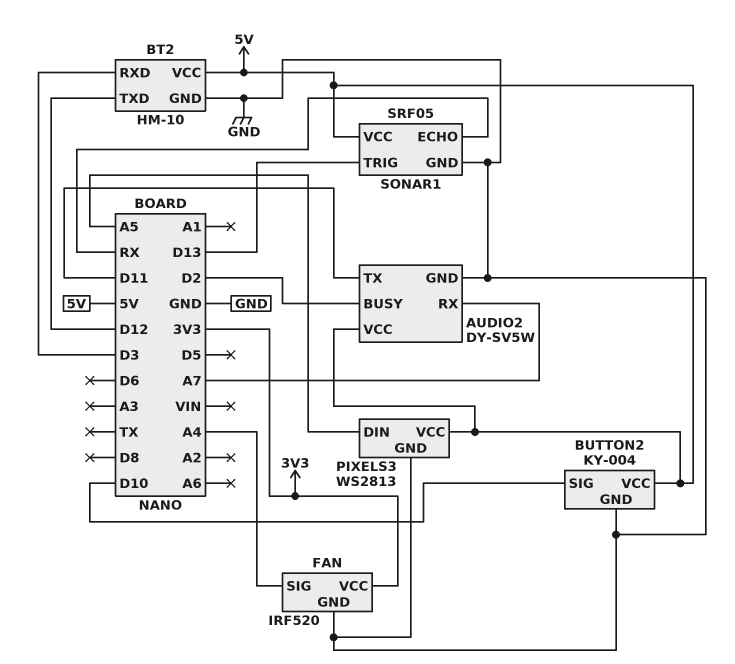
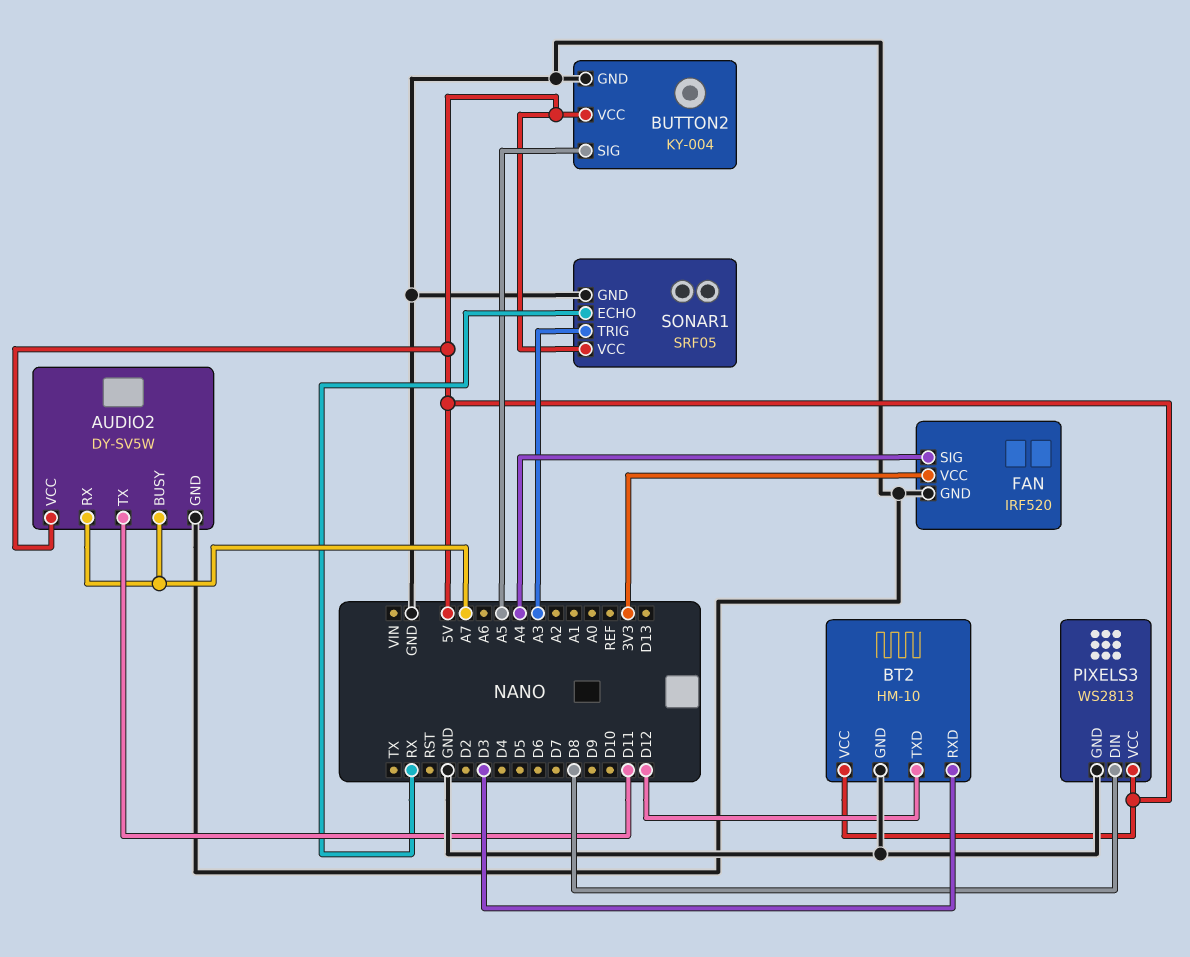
AUDIO2 pin BUSY: D2 -> A7
BUTTON2 pin SIG: D10 -> A5
PIXELS3 pin DIN: A5 -> D8
SONAR1 pin TRIG: D13 -> A3

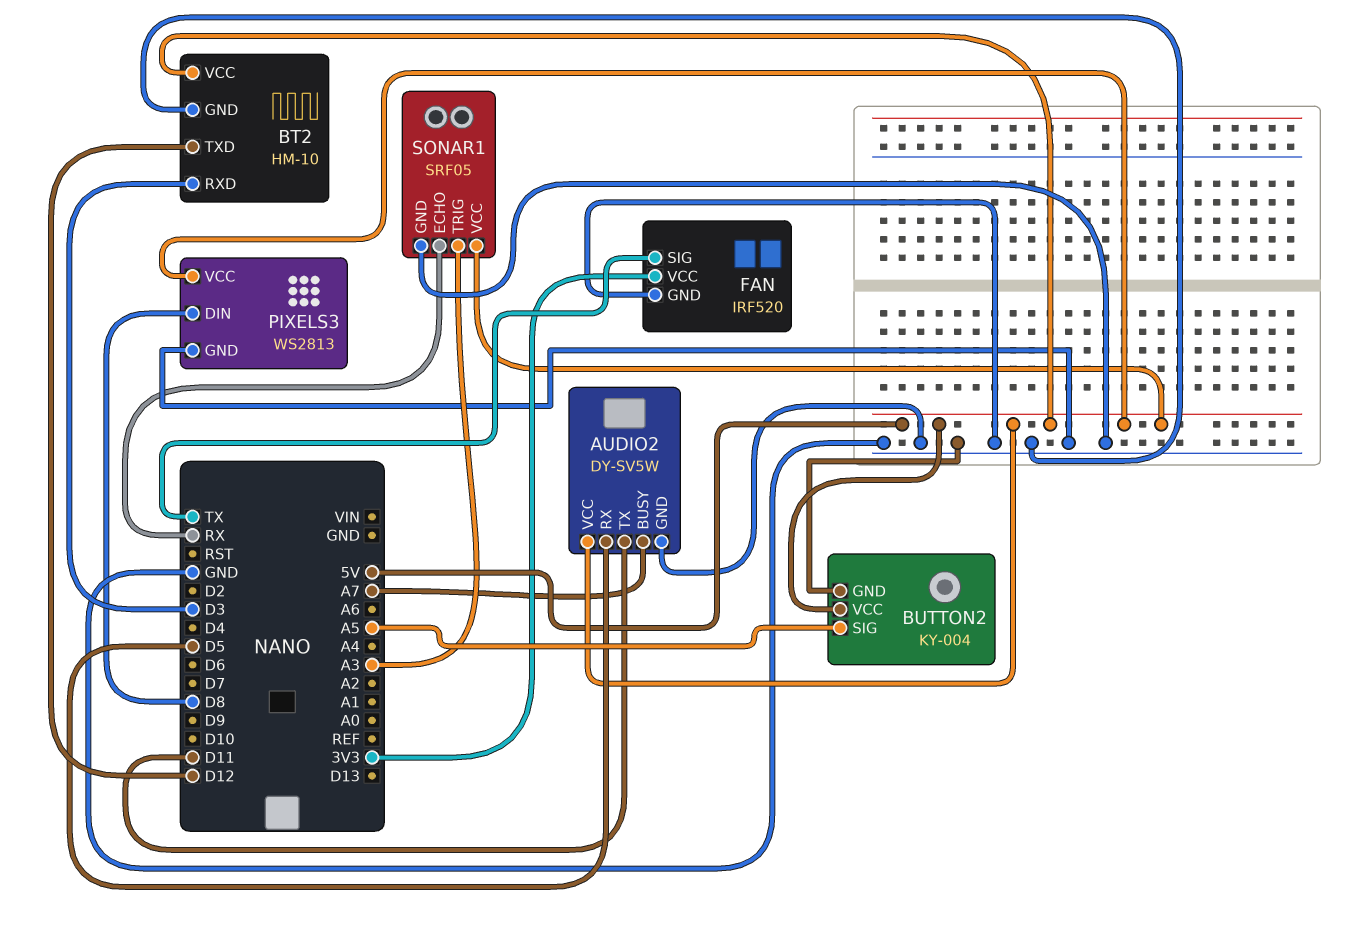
AUDIO2 pin RX: A7 -> D5
FAN pin SIG: A4 -> TX

